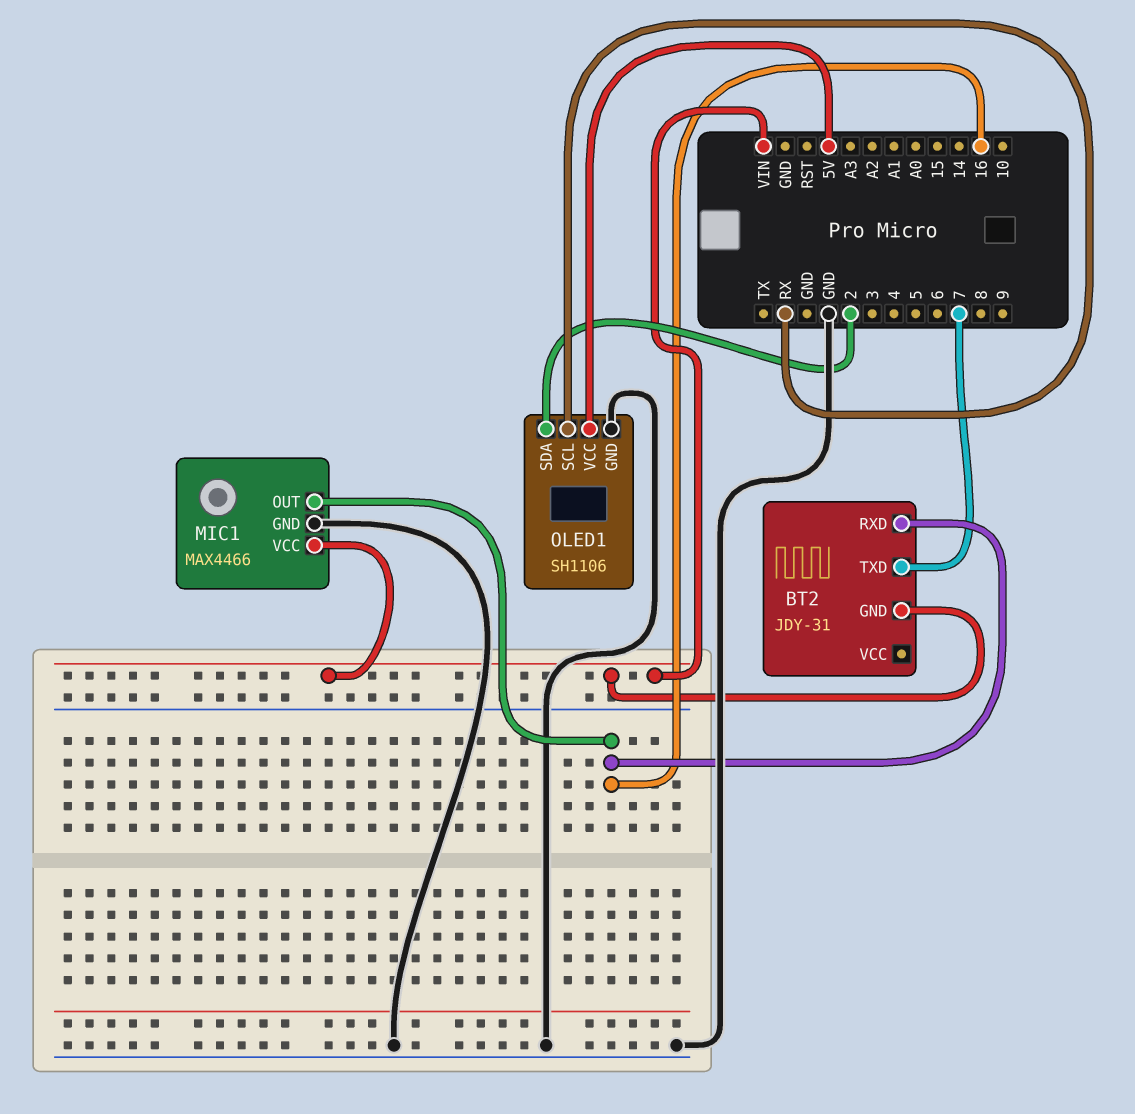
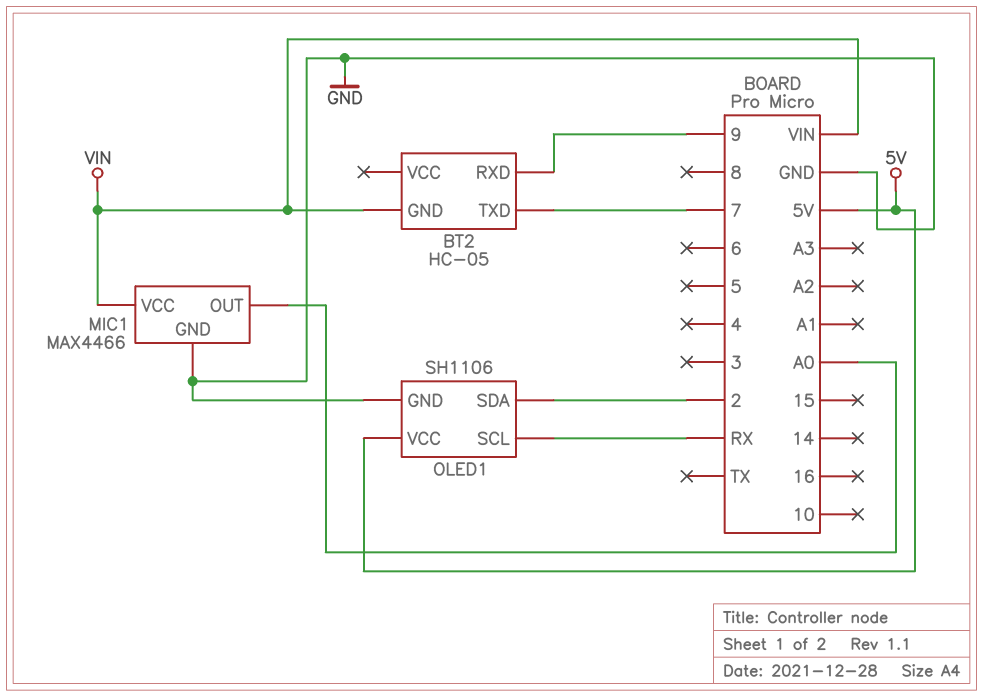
BT2: JDY-31 -> HC-05
BT2 pin RXD: 16 -> 9
MIC1 pin OUT: 16 -> A0

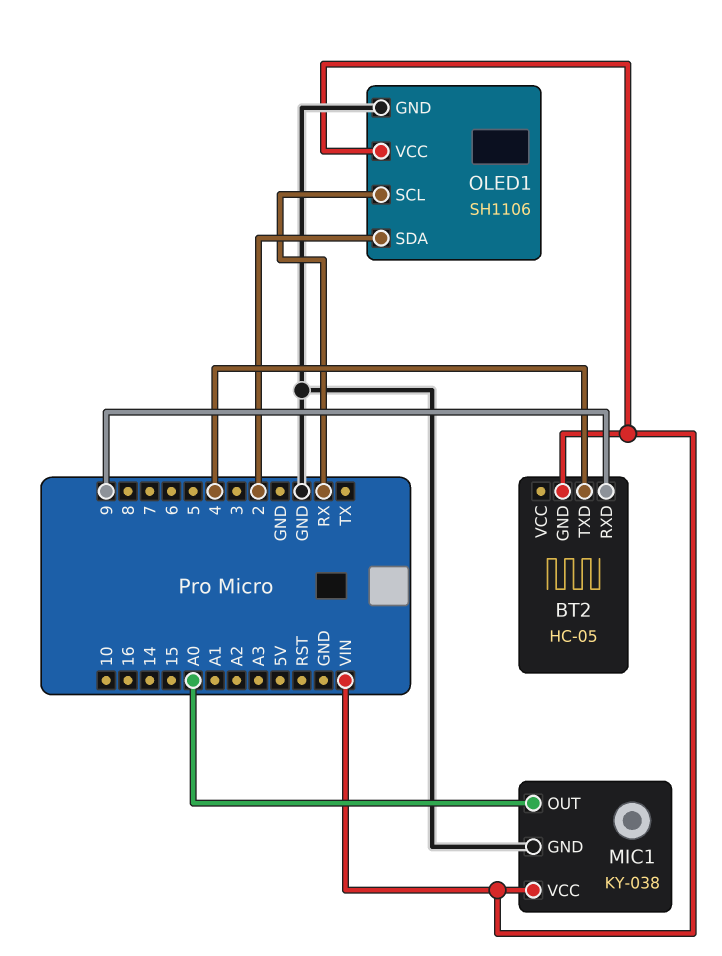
BT2 pin TXD: 7 -> 4
MIC1: MAX4466 -> KY-038
OLED1 pin VCC: 5V -> VIN

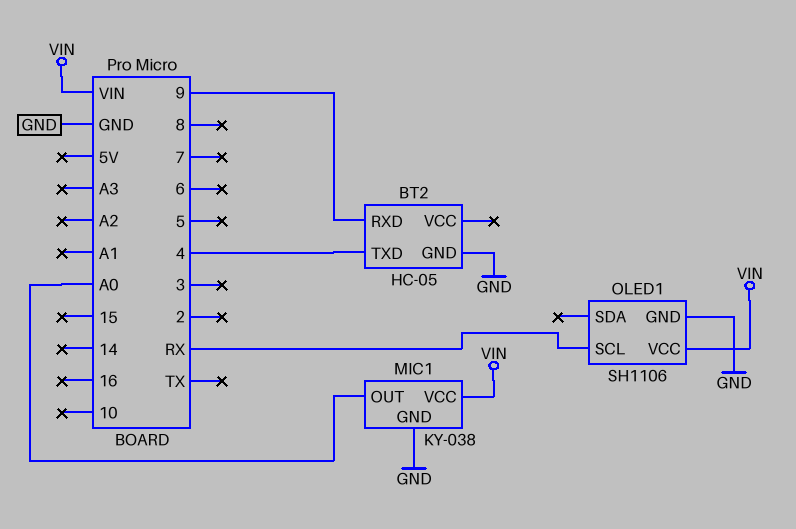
BT2 pin GND: VIN -> GND
OLED1 pin SDA: 2 -> none

